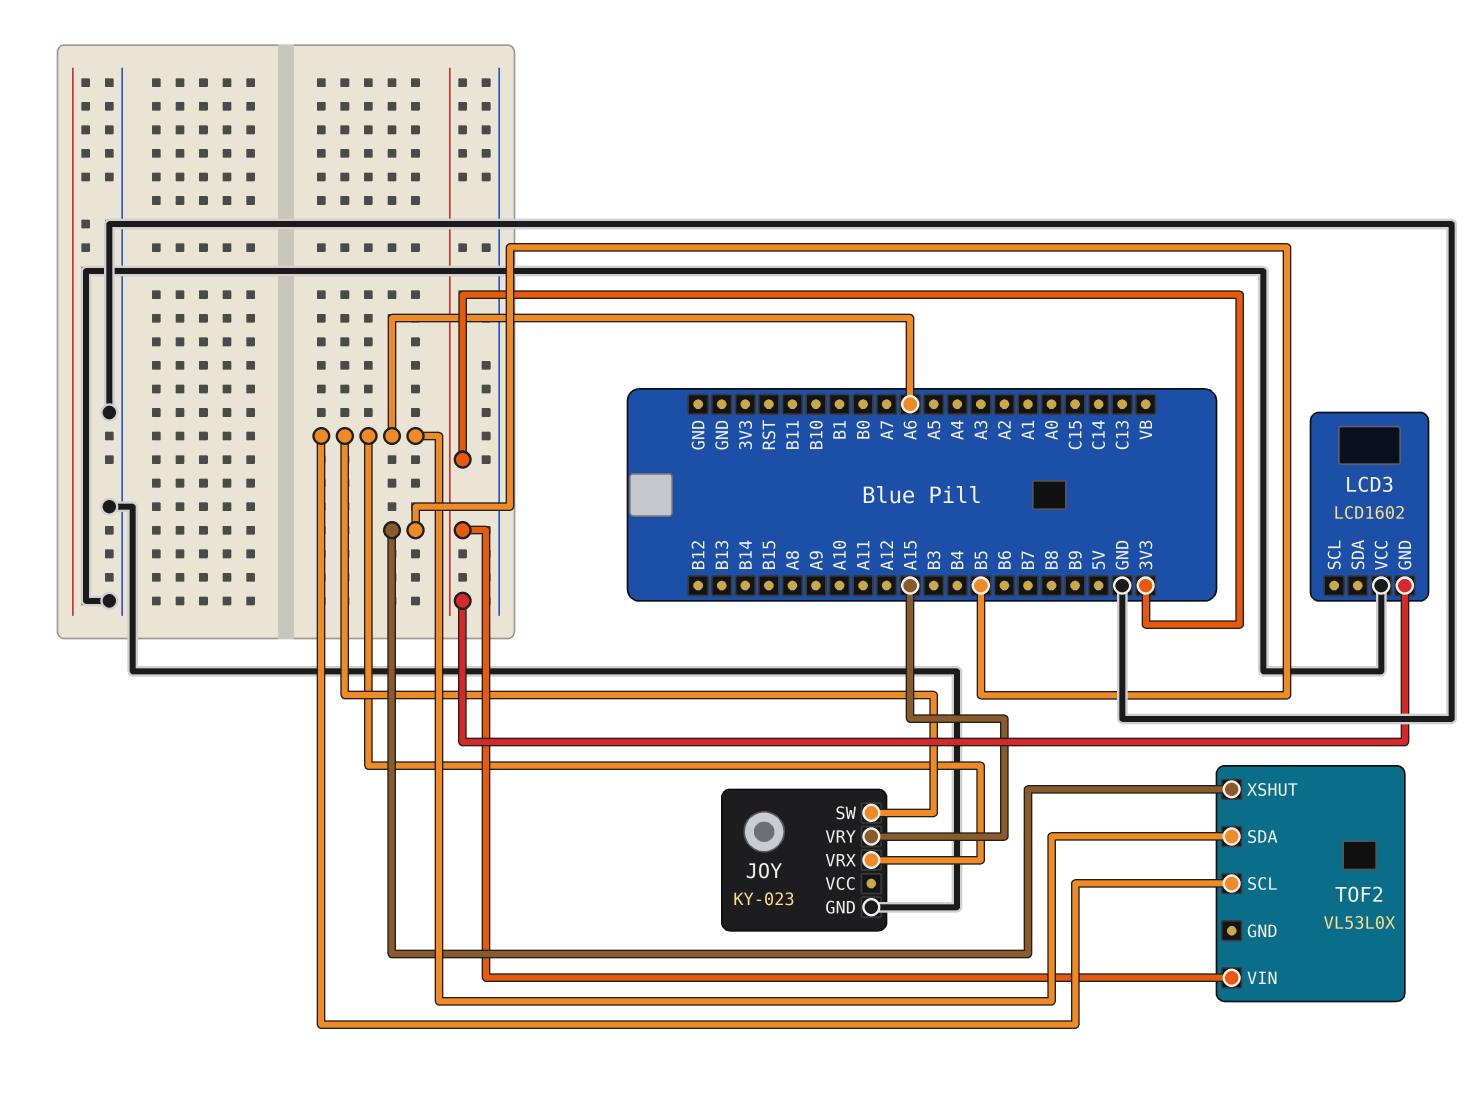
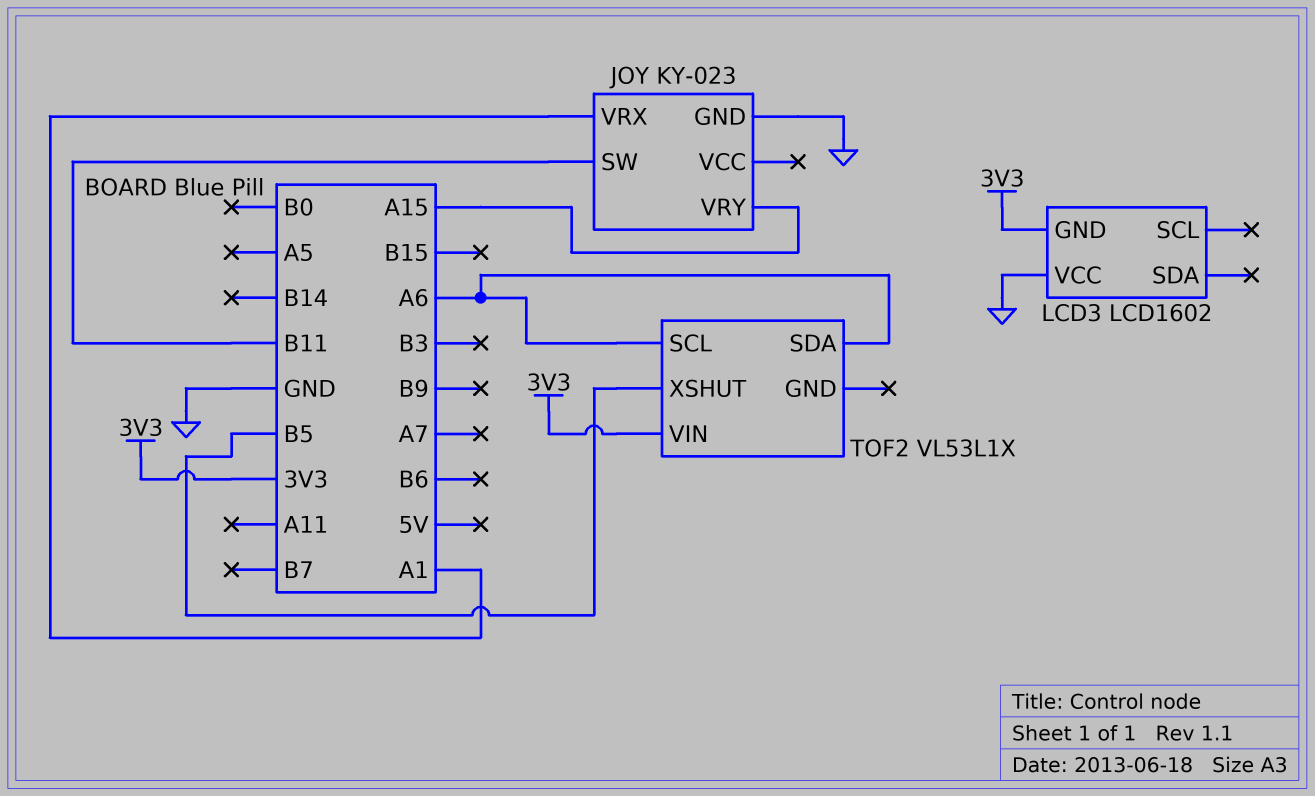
JOY pin SW: A6 -> B11
JOY pin VRX: A6 -> A1
TOF2: VL53L0X -> VL53L1X

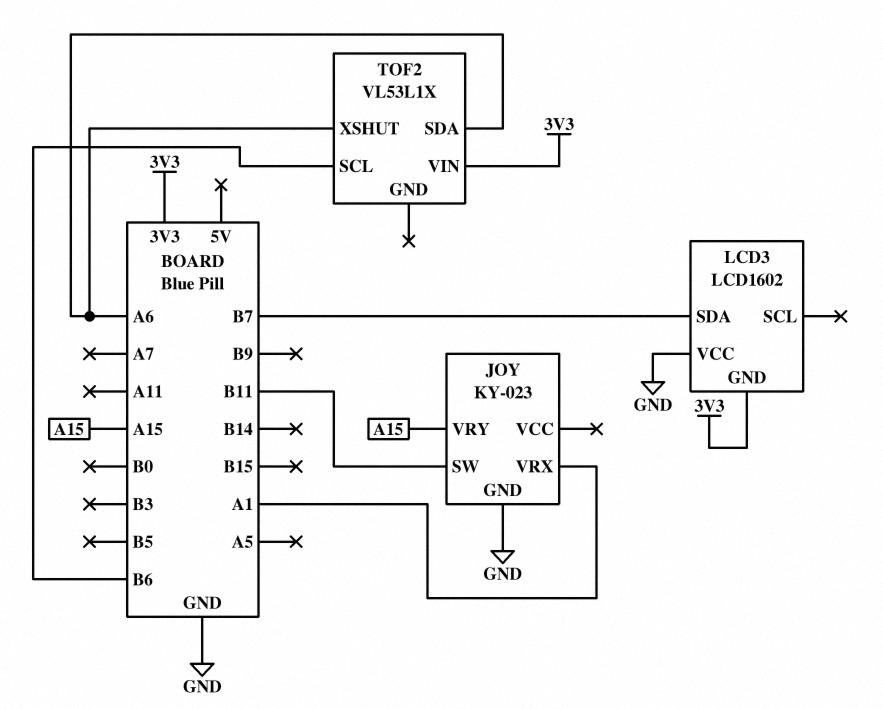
LCD3 pin SDA: none -> B7
TOF2 pin SCL: A6 -> B6
TOF2 pin XSHUT: B5 -> A6

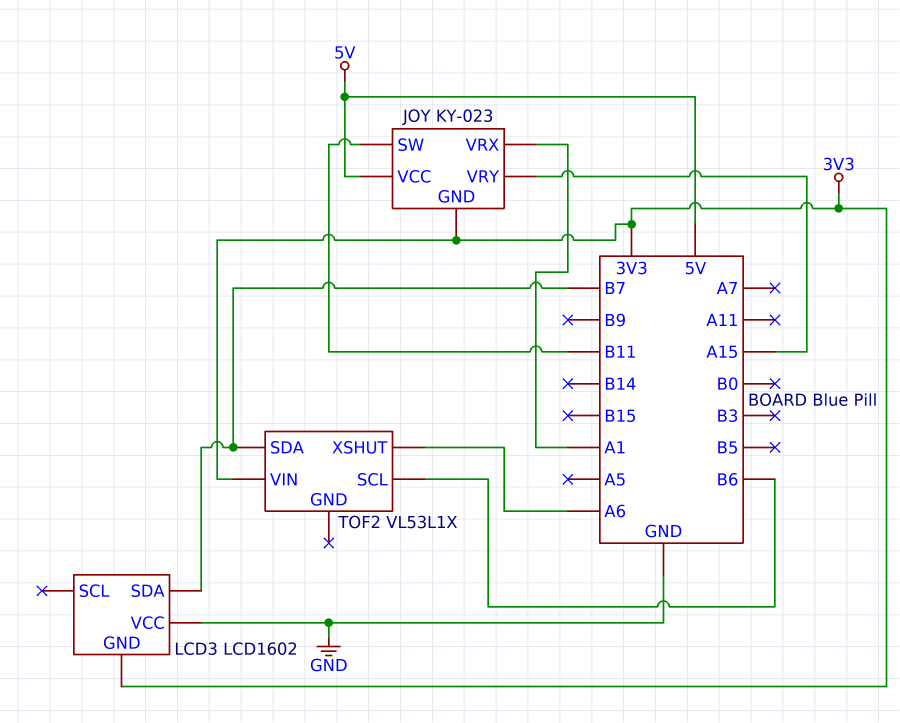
JOY pin GND: GND -> 3V3
JOY pin VCC: none -> 5V
TOF2 pin SDA: A6 -> B7

